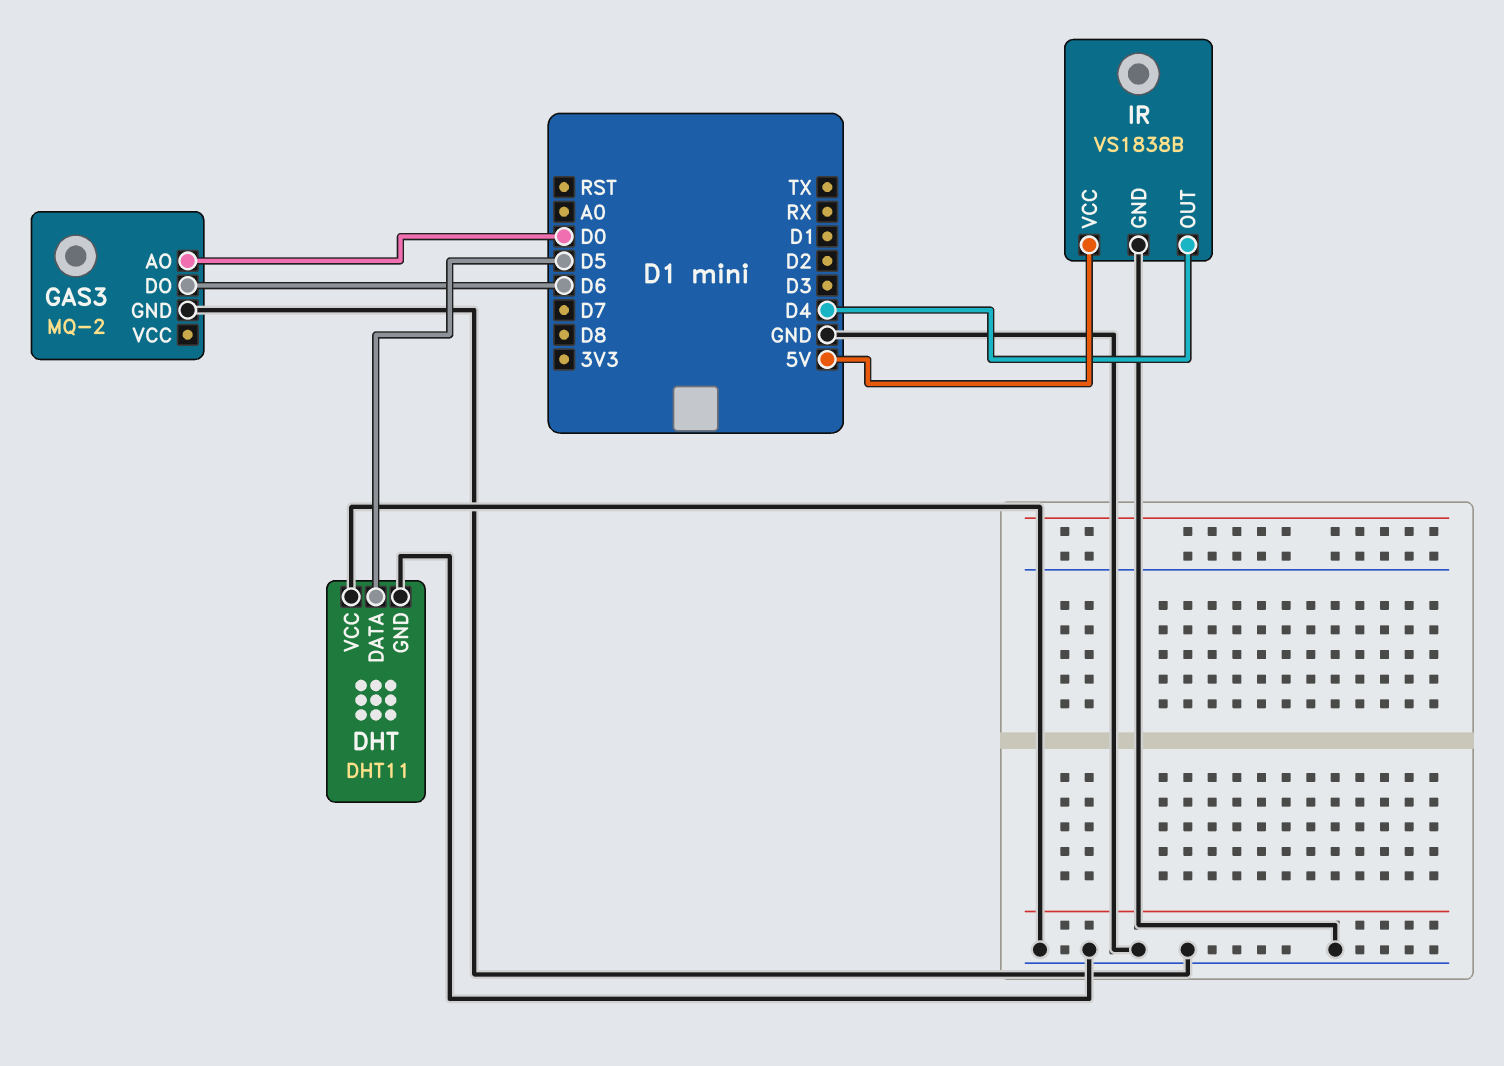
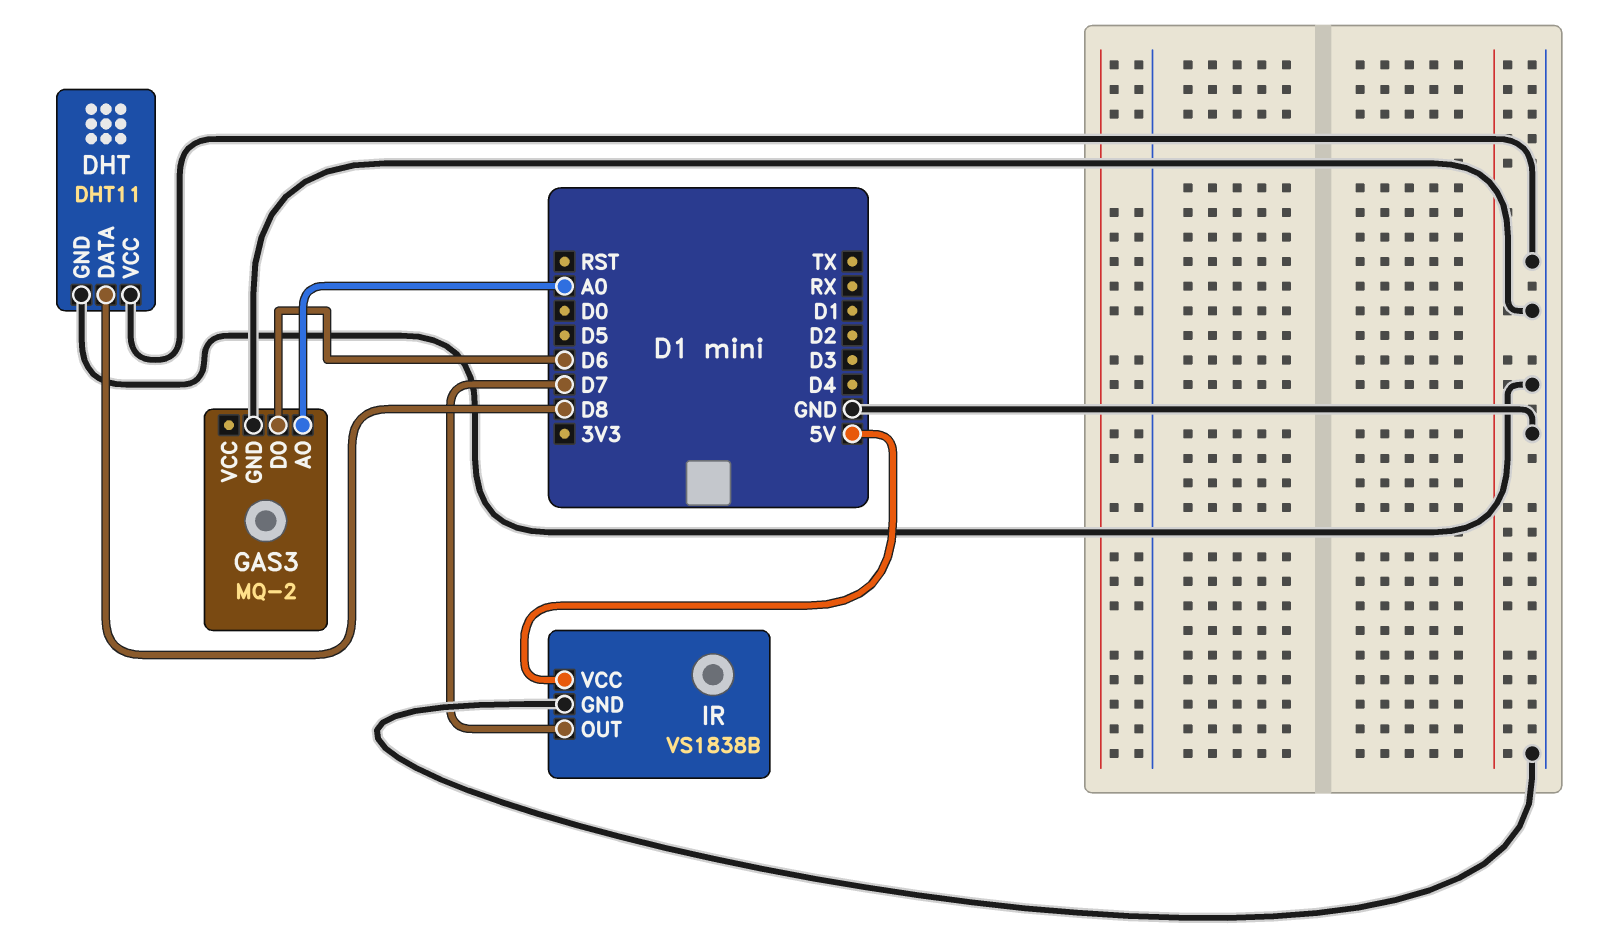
DHT pin DATA: D5 -> D8
GAS3 pin AO: D0 -> A0
IR pin OUT: D4 -> D7

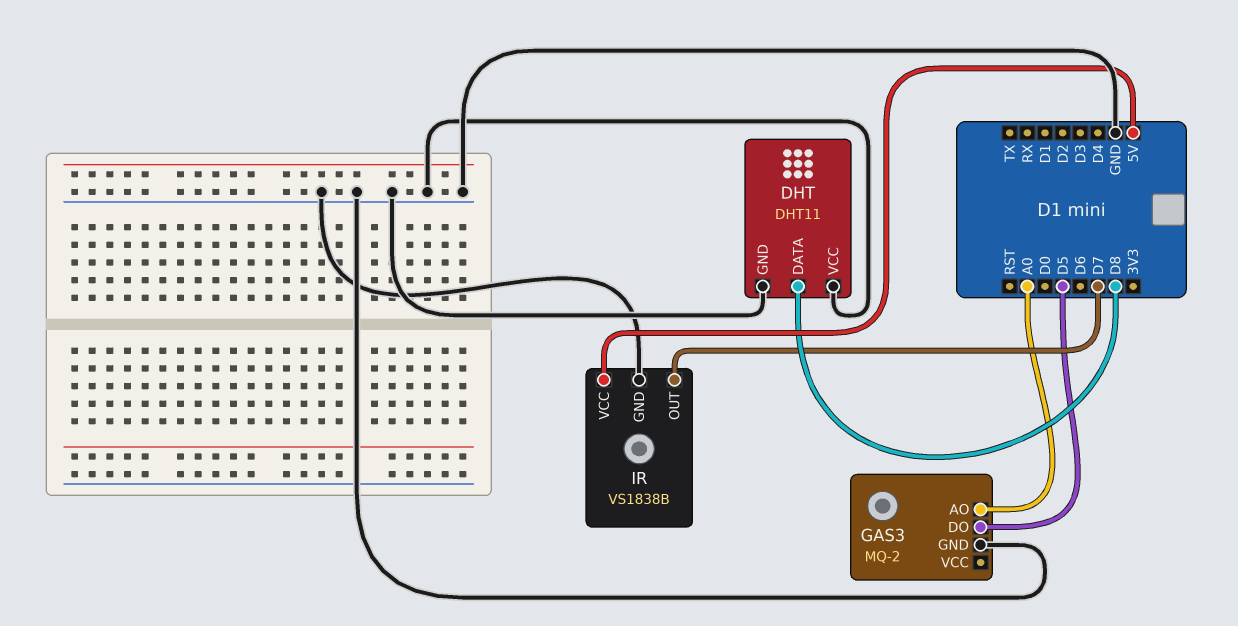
GAS3 pin DO: D6 -> D5

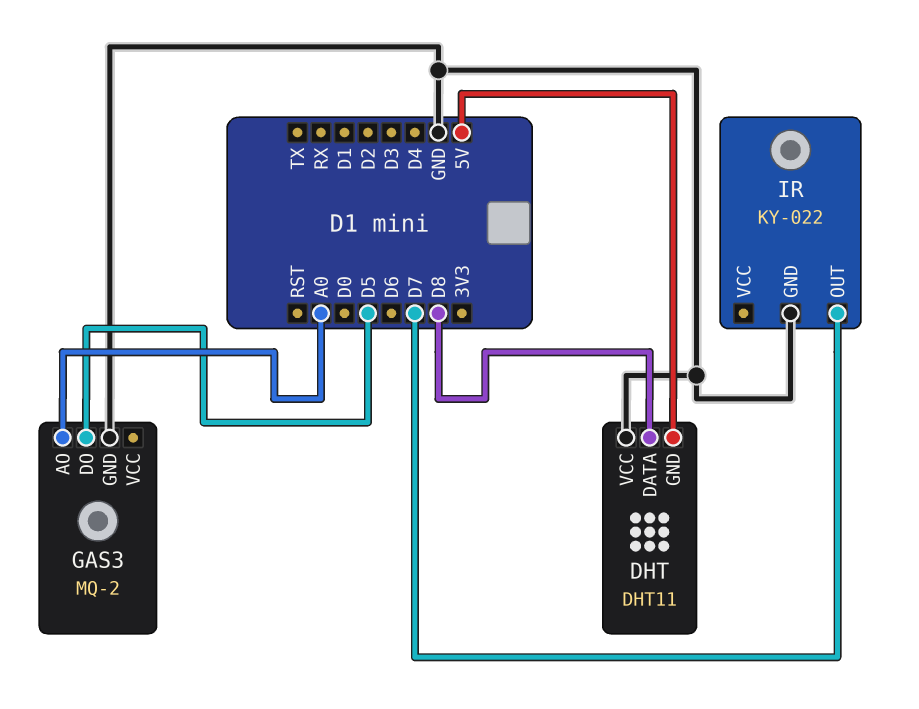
DHT pin GND: GND -> 5V
IR: VS1838B -> KY-022
IR pin VCC: 5V -> none

